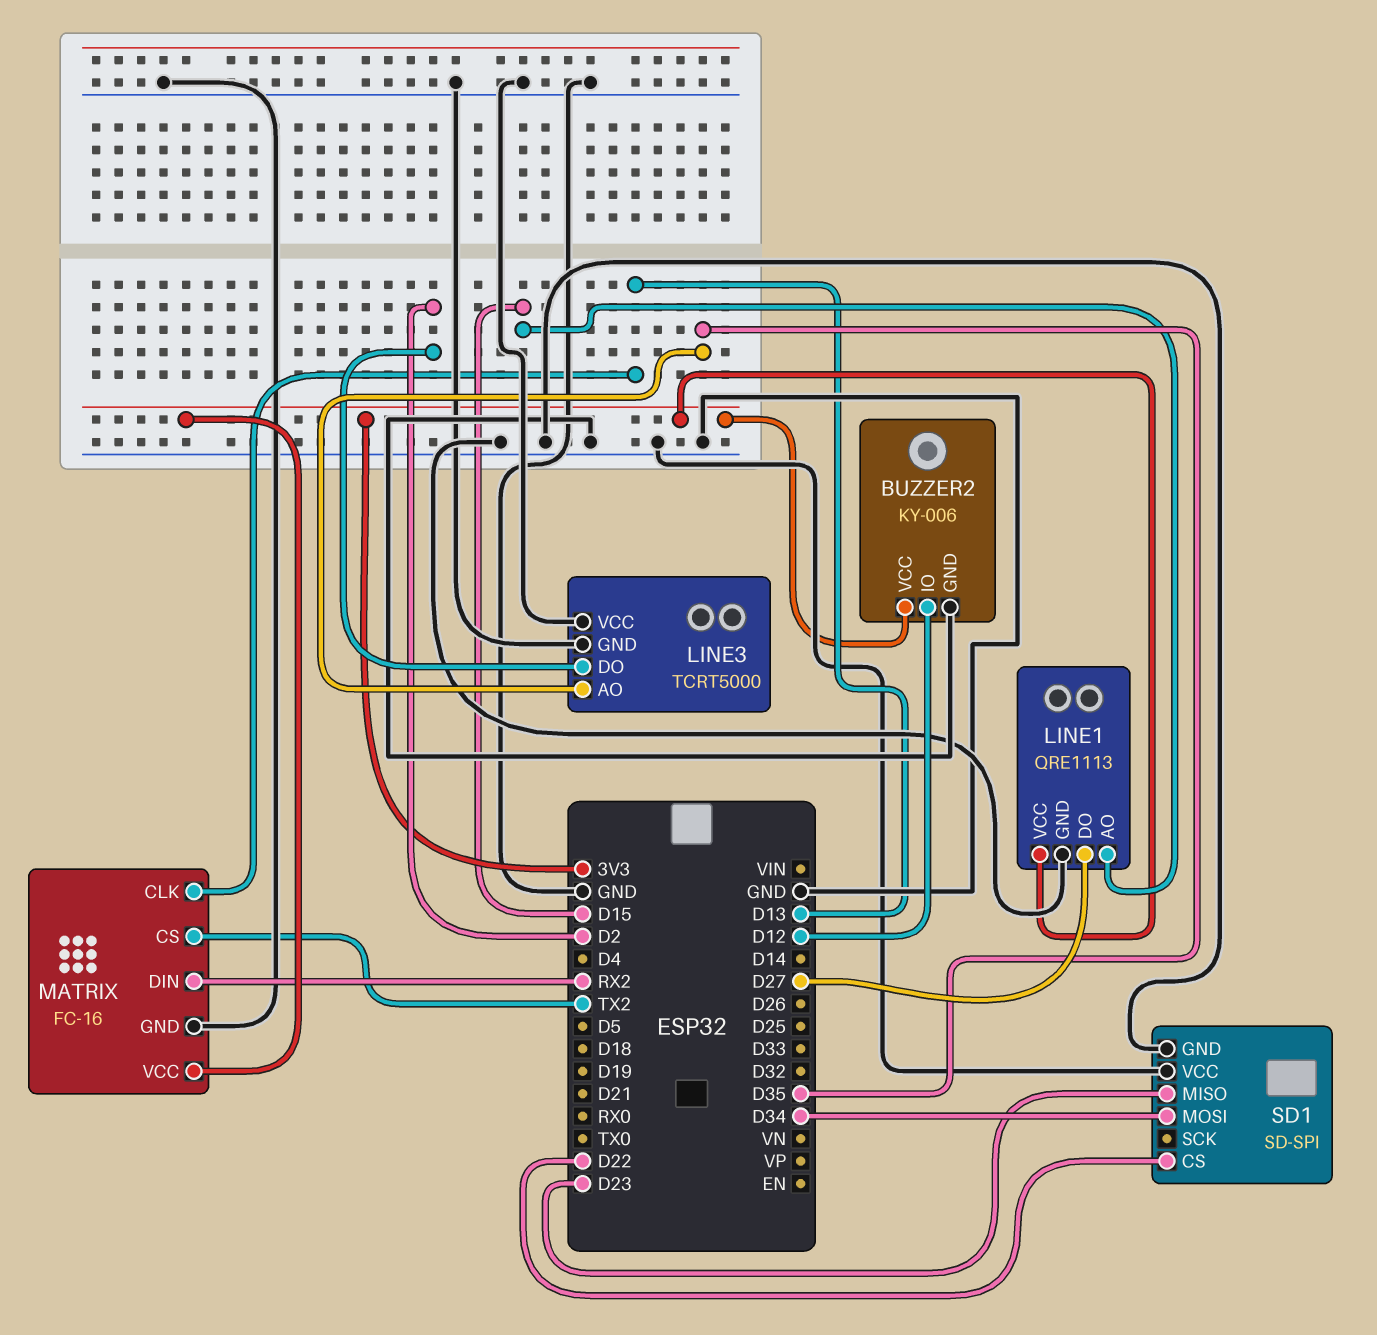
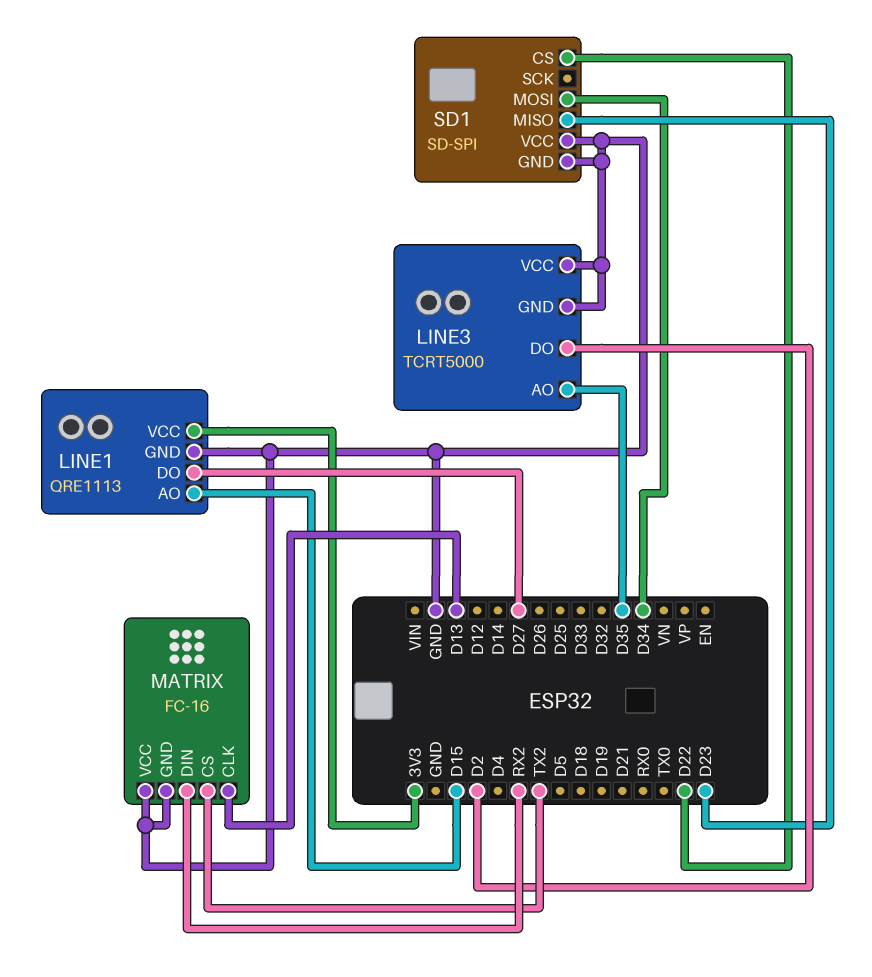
BUZZER2: KY-006 -> none
BUZZER2 pin GND: GND -> none
BUZZER2 pin IO: D12 -> none
BUZZER2 pin VCC: 3V3 -> none
MATRIX pin VCC: 3V3 -> GND

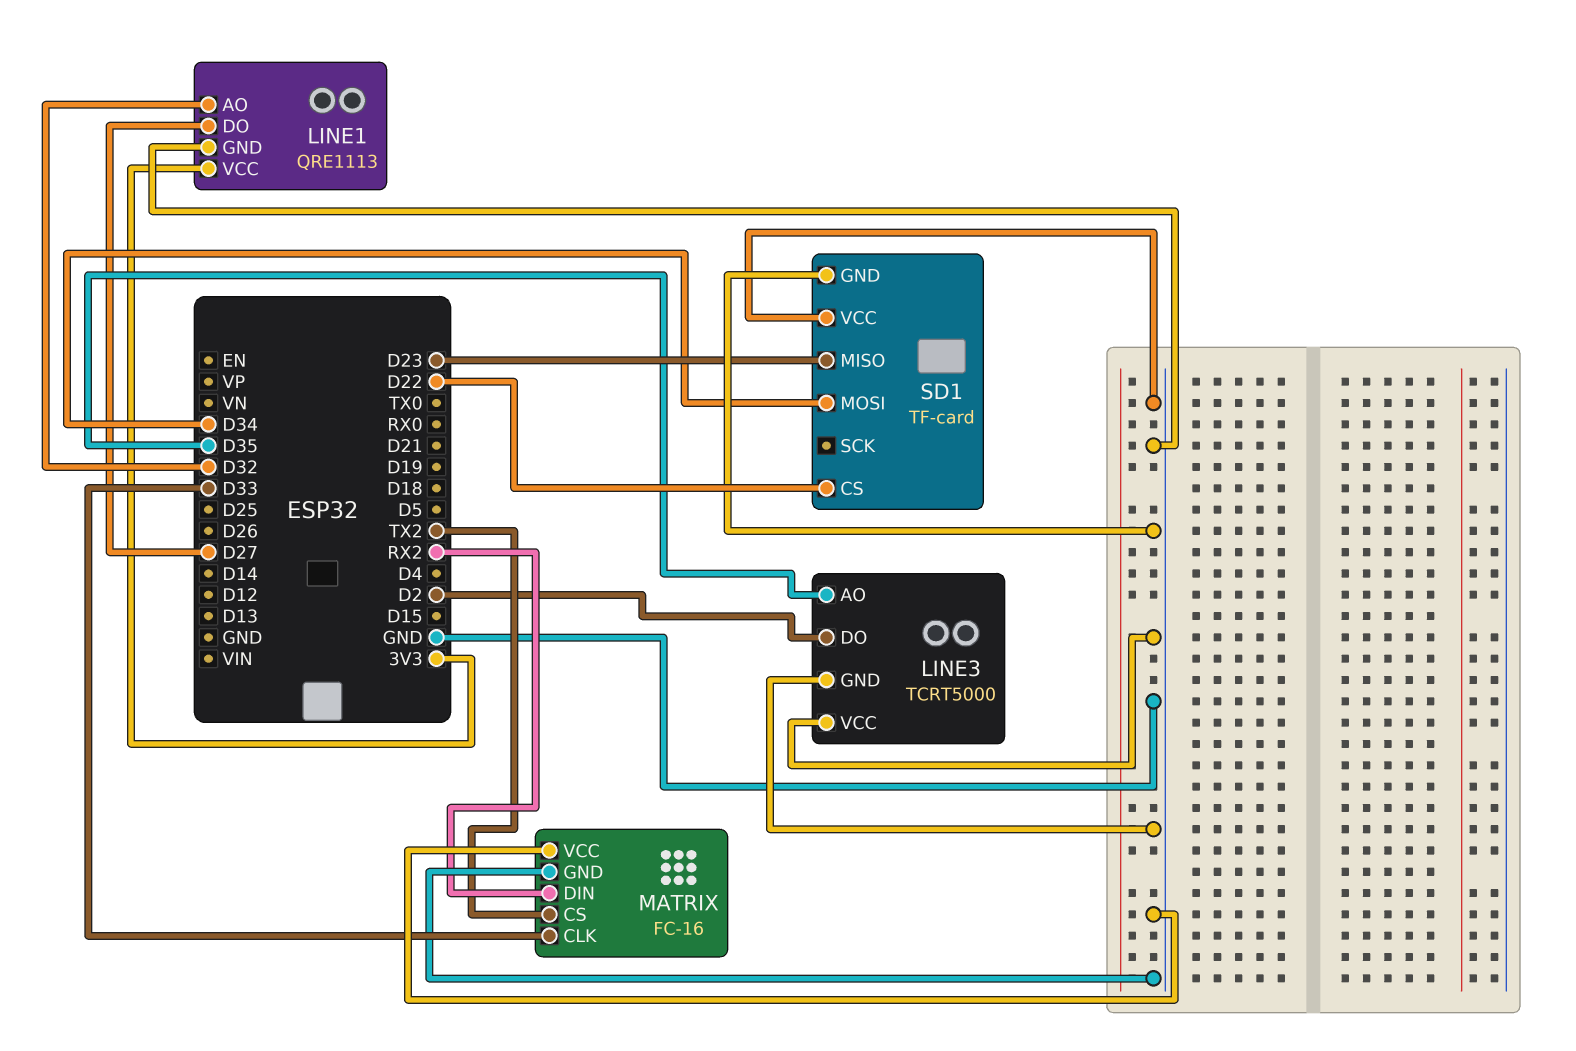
LINE1 pin AO: D15 -> D32
MATRIX pin CLK: D13 -> D33
SD1: SD-SPI -> TF-card

